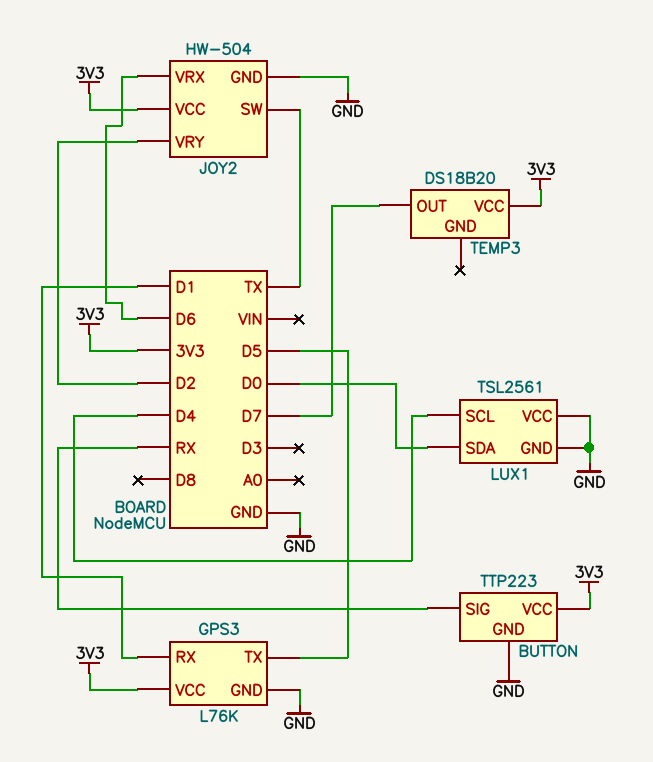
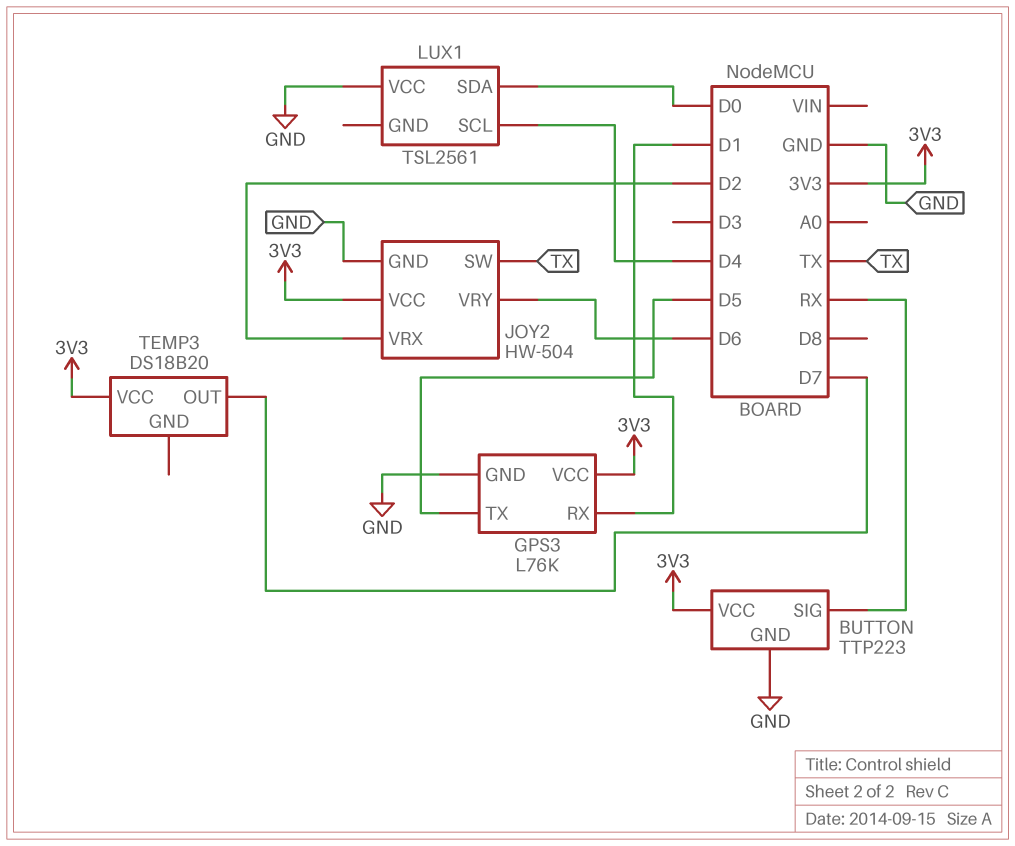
JOY2 pin VRX: D6 -> D2
JOY2 pin VRY: D2 -> D6
LUX1 pin GND: GND -> none

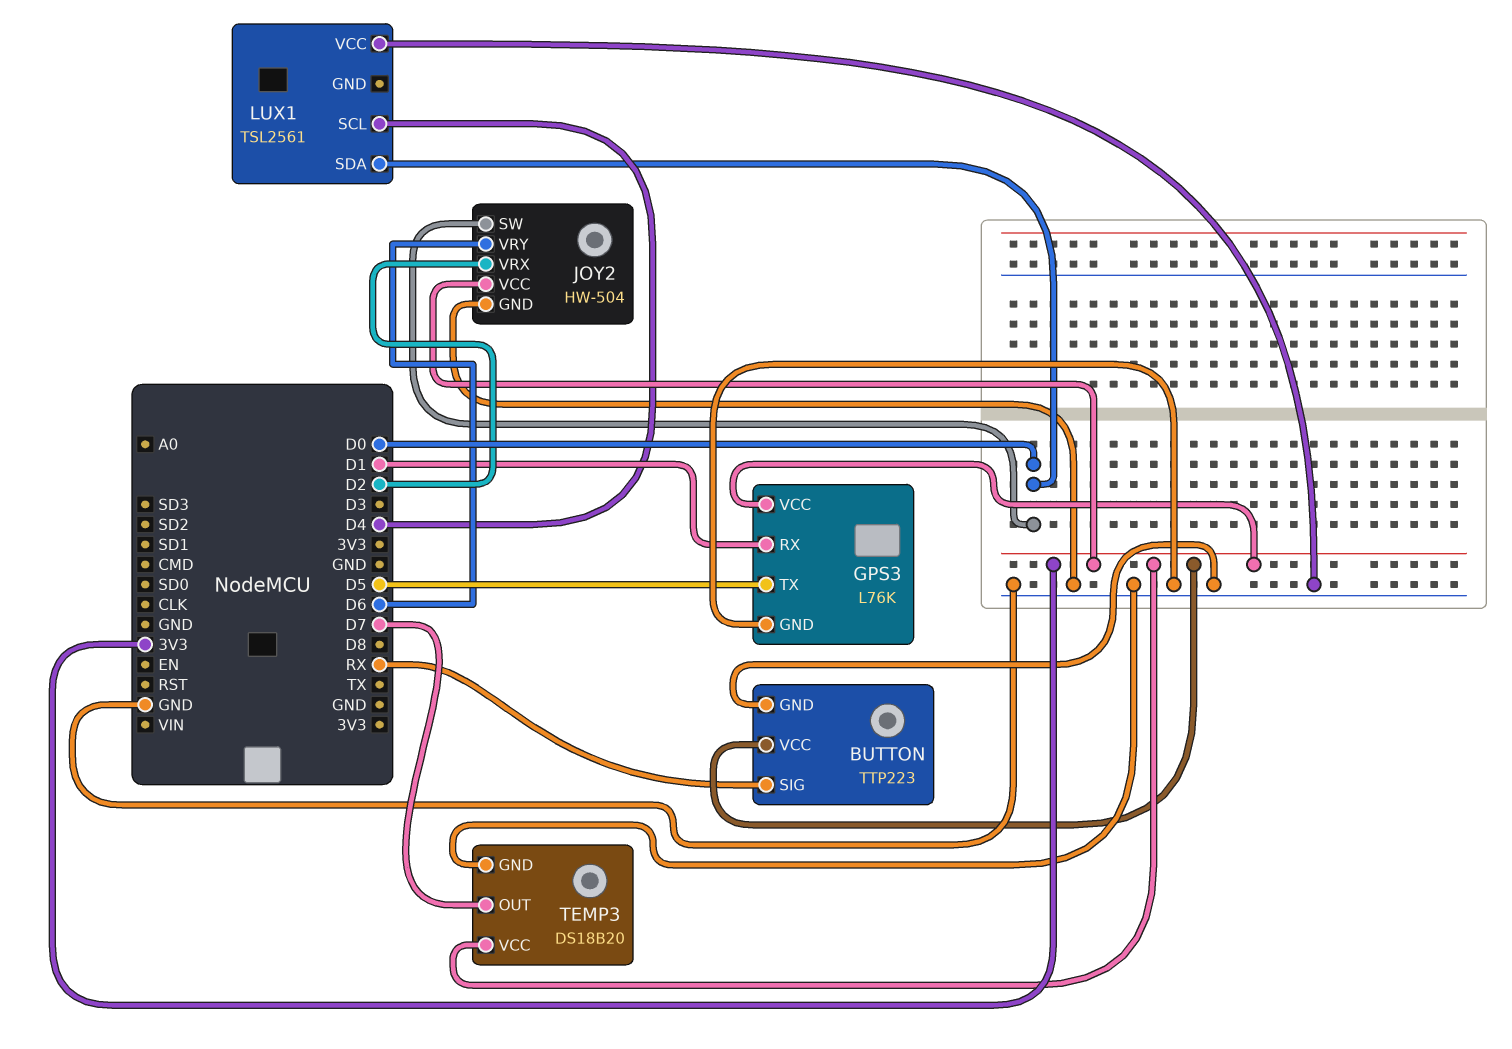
JOY2 pin SW: TX -> D0
TEMP3 pin GND: none -> GND

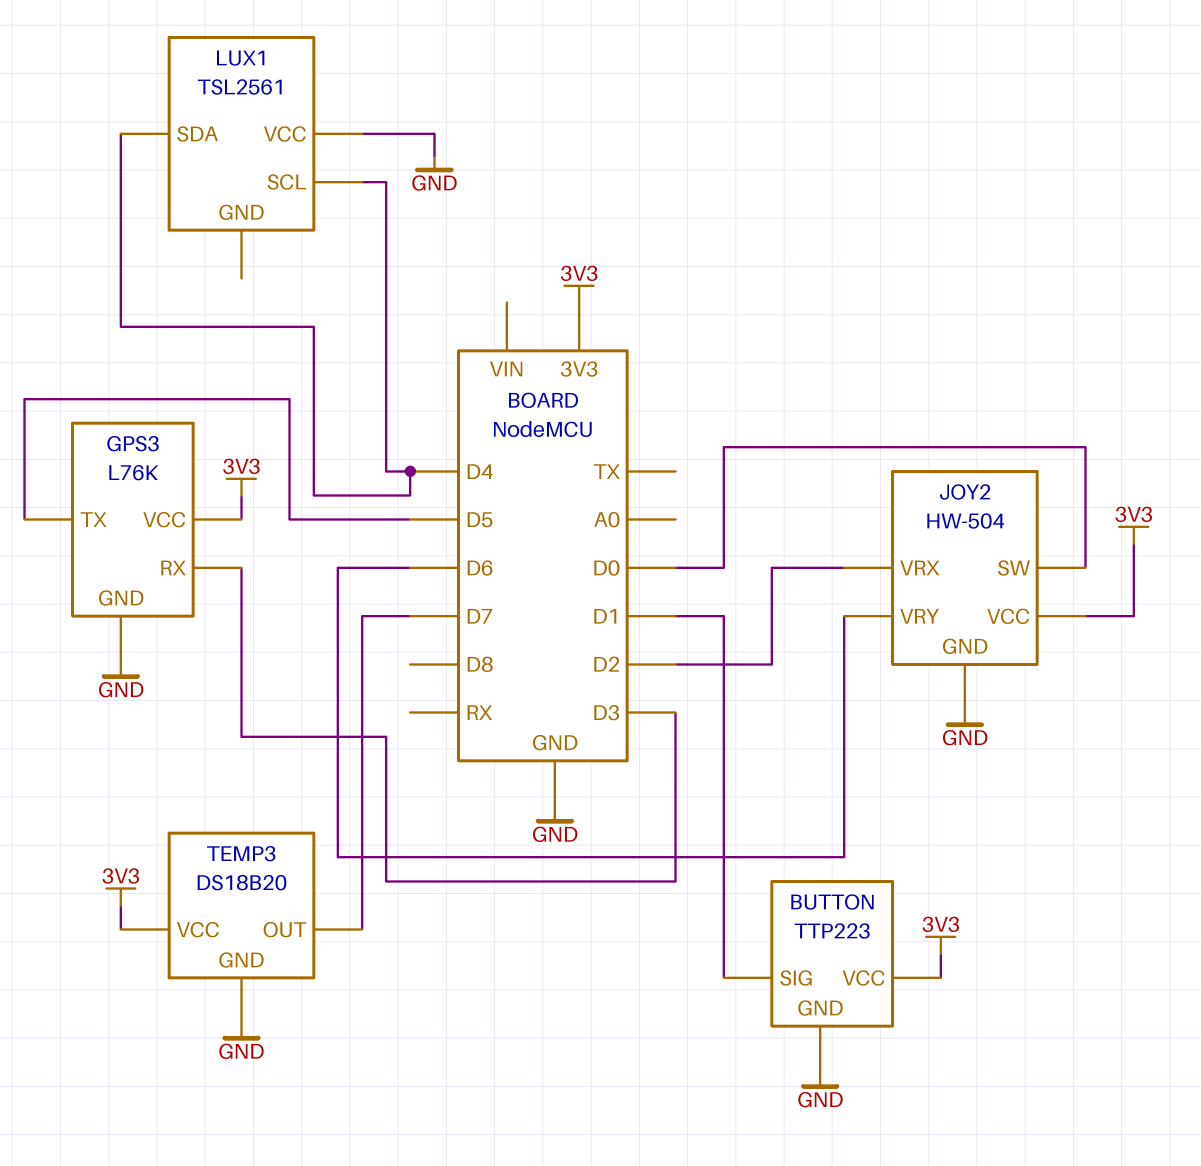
BUTTON pin SIG: RX -> D1
GPS3 pin RX: D1 -> D3
LUX1 pin SDA: D0 -> D4

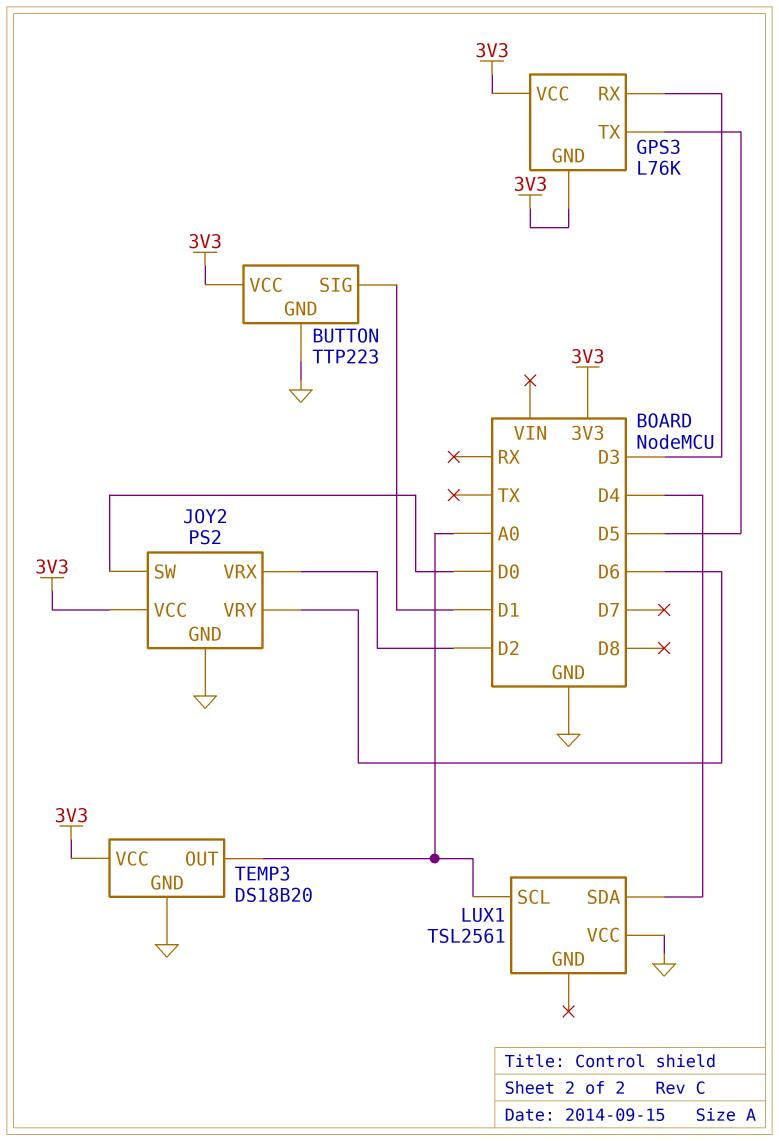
GPS3 pin GND: GND -> 3V3
JOY2: HW-504 -> PS2
LUX1 pin SCL: D4 -> A0
TEMP3 pin OUT: D7 -> A0

